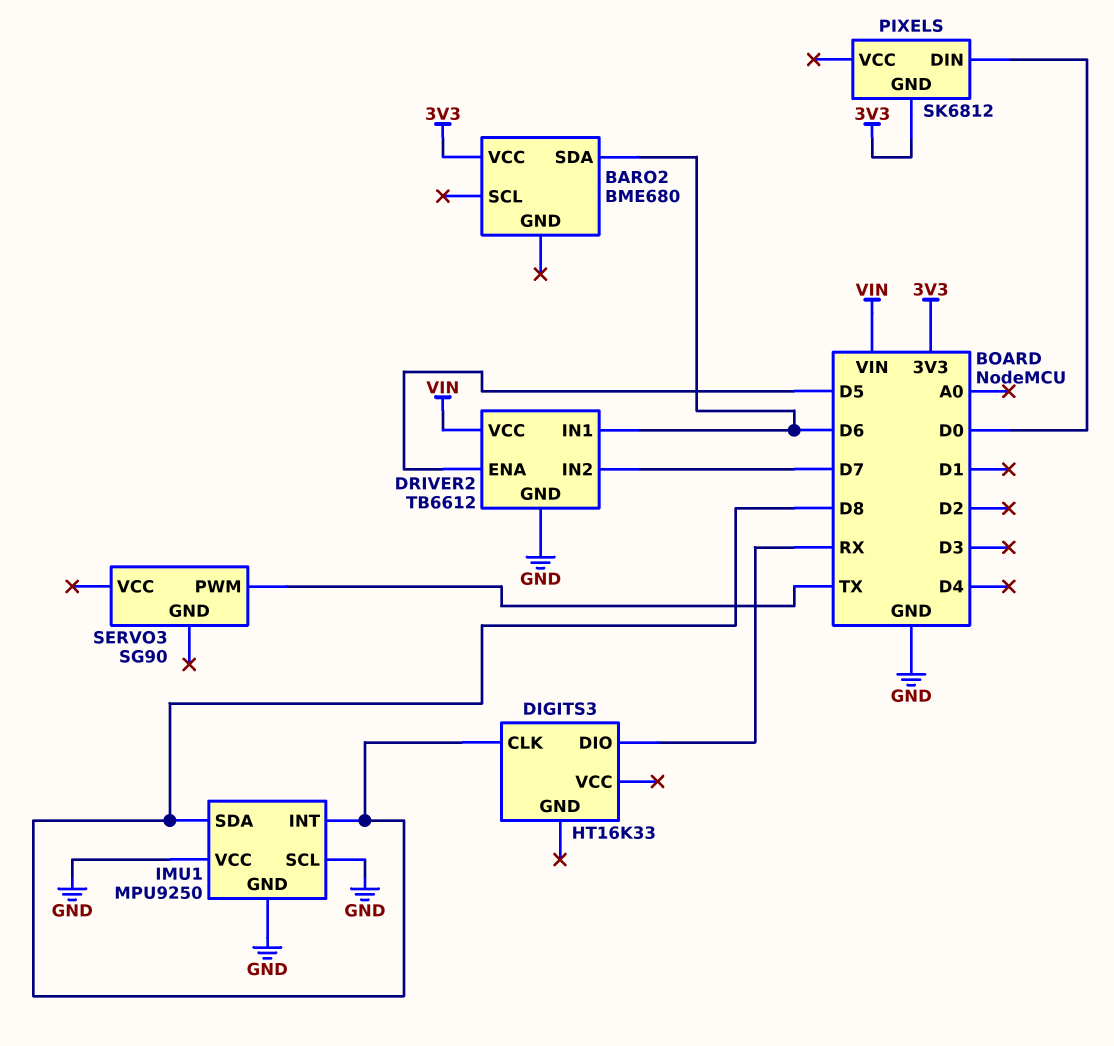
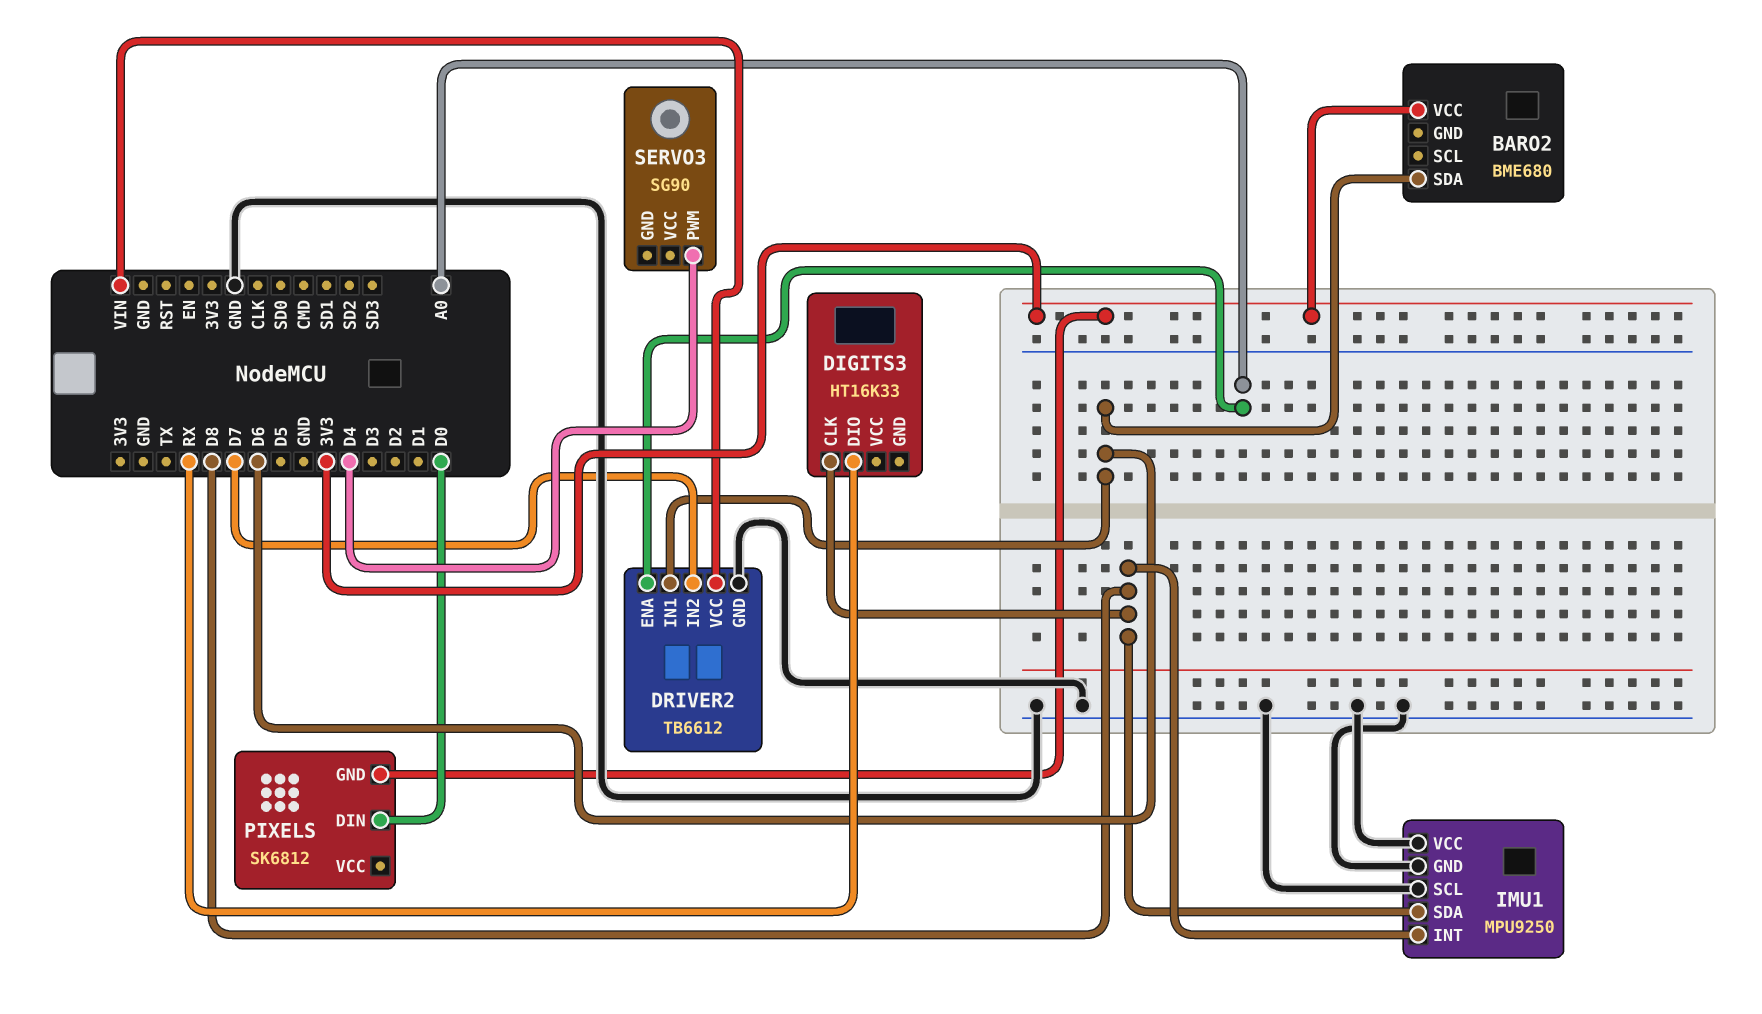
DRIVER2 pin ENA: D5 -> A0
SERVO3 pin PWM: TX -> D4

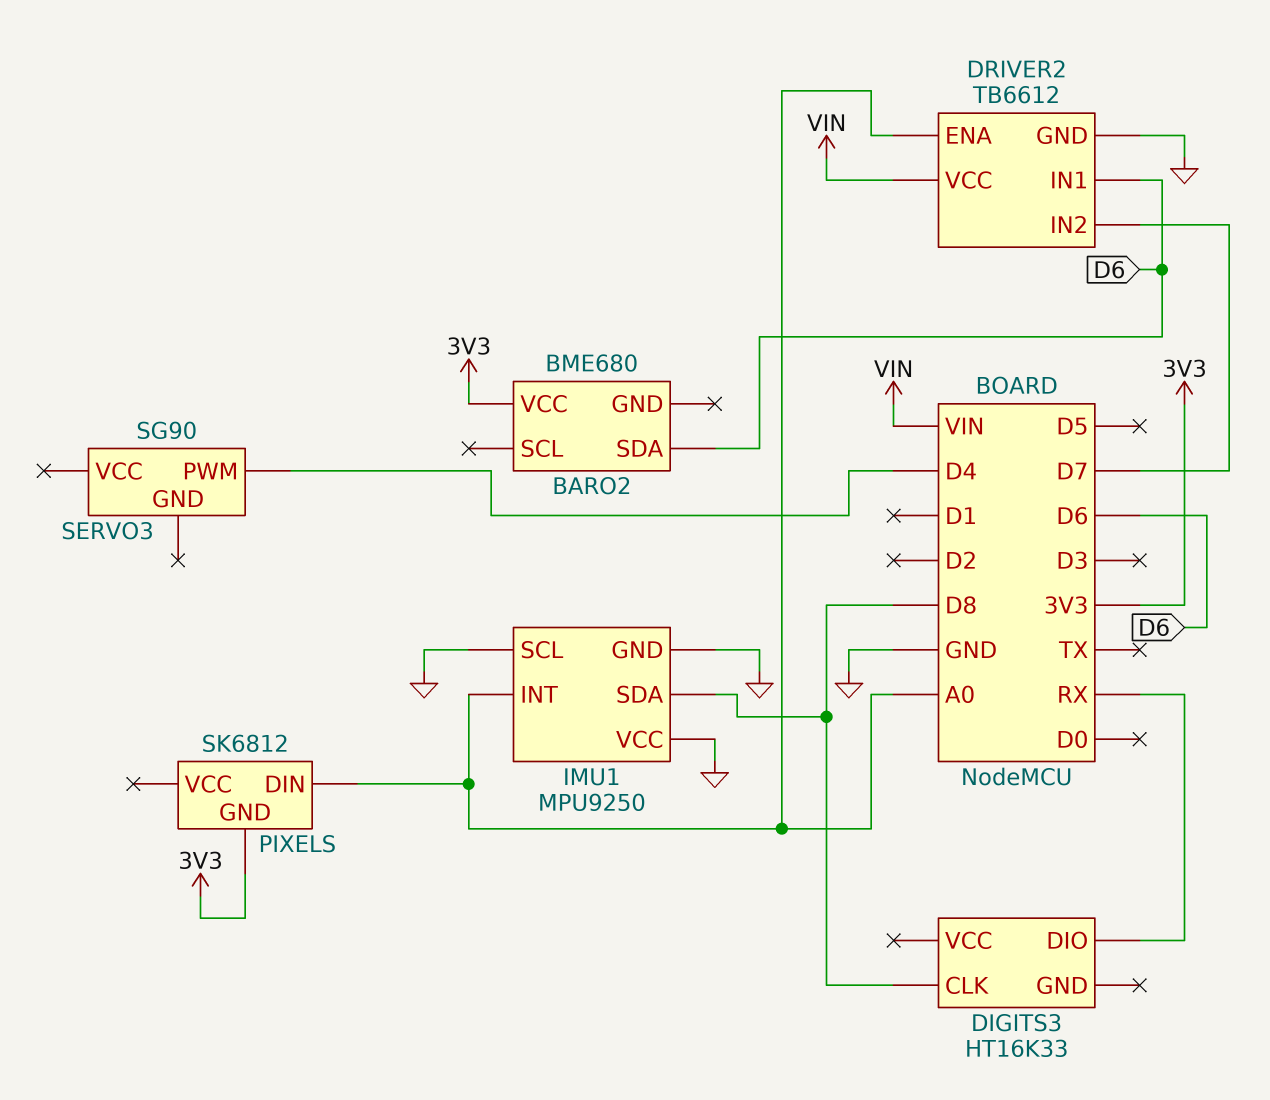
IMU1 pin INT: D8 -> A0
PIXELS pin DIN: D0 -> A0

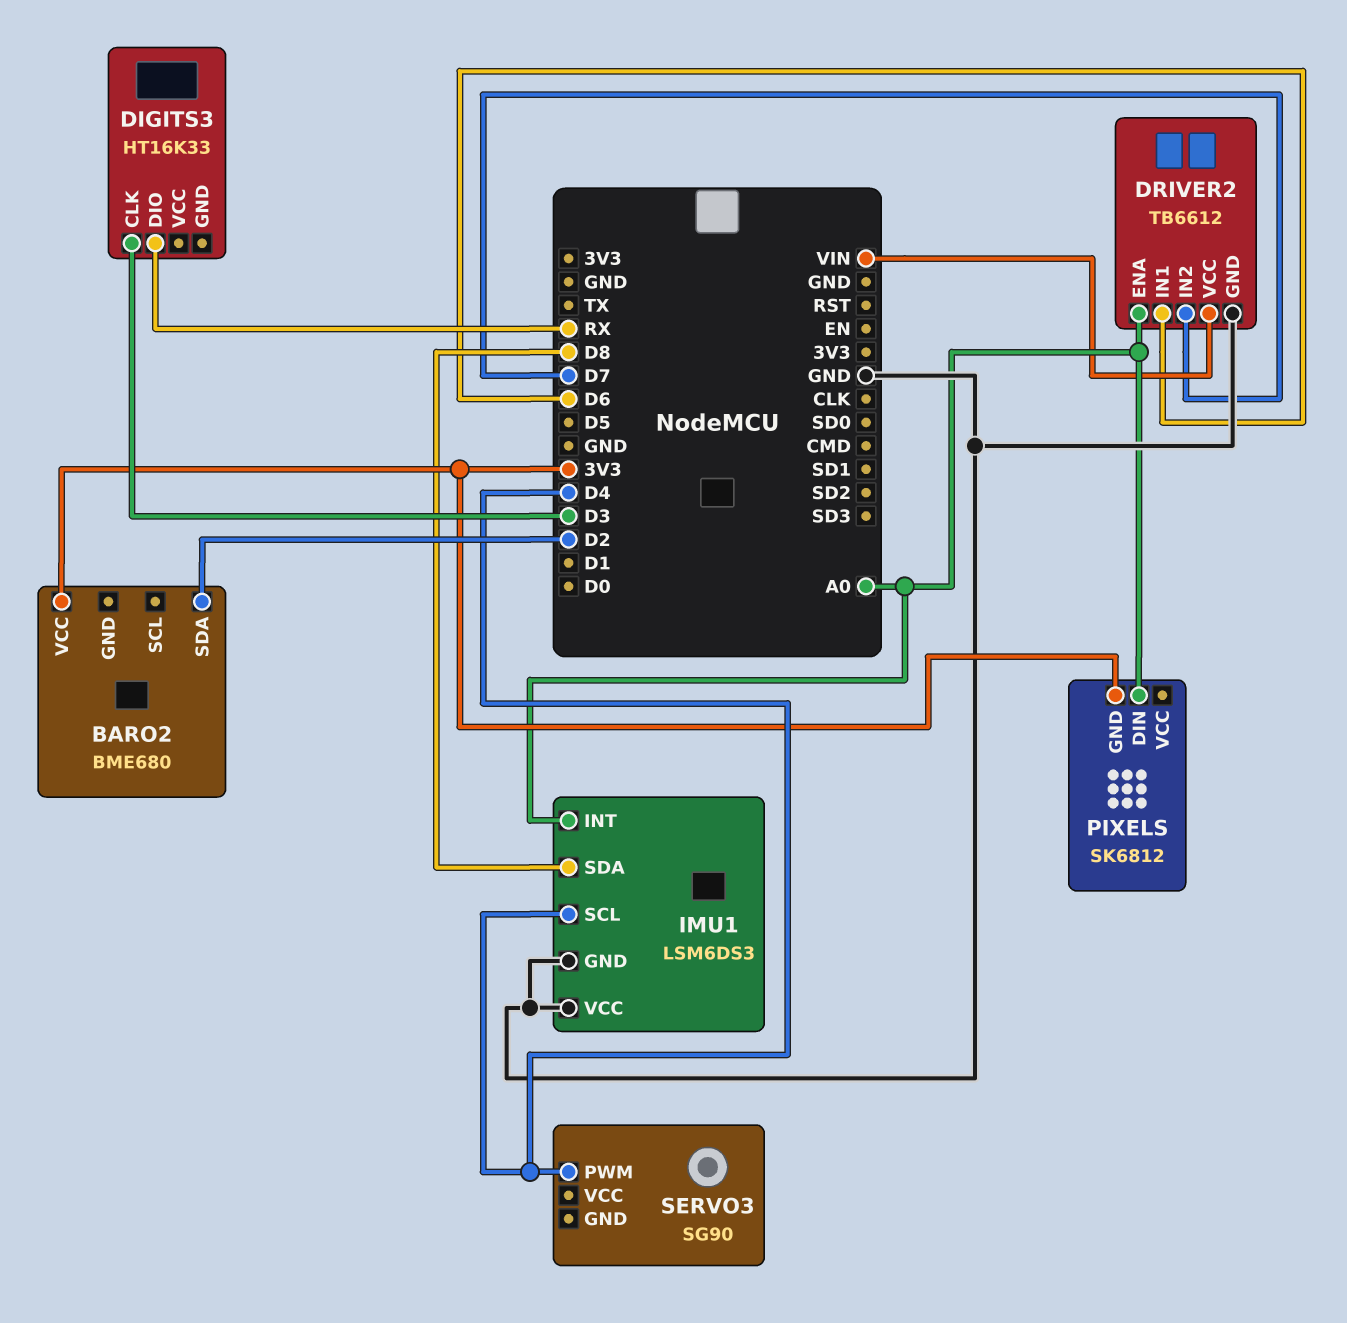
BARO2 pin SDA: D6 -> D2
DIGITS3 pin CLK: D8 -> D3
IMU1: MPU9250 -> LSM6DS3
IMU1 pin SCL: GND -> D4

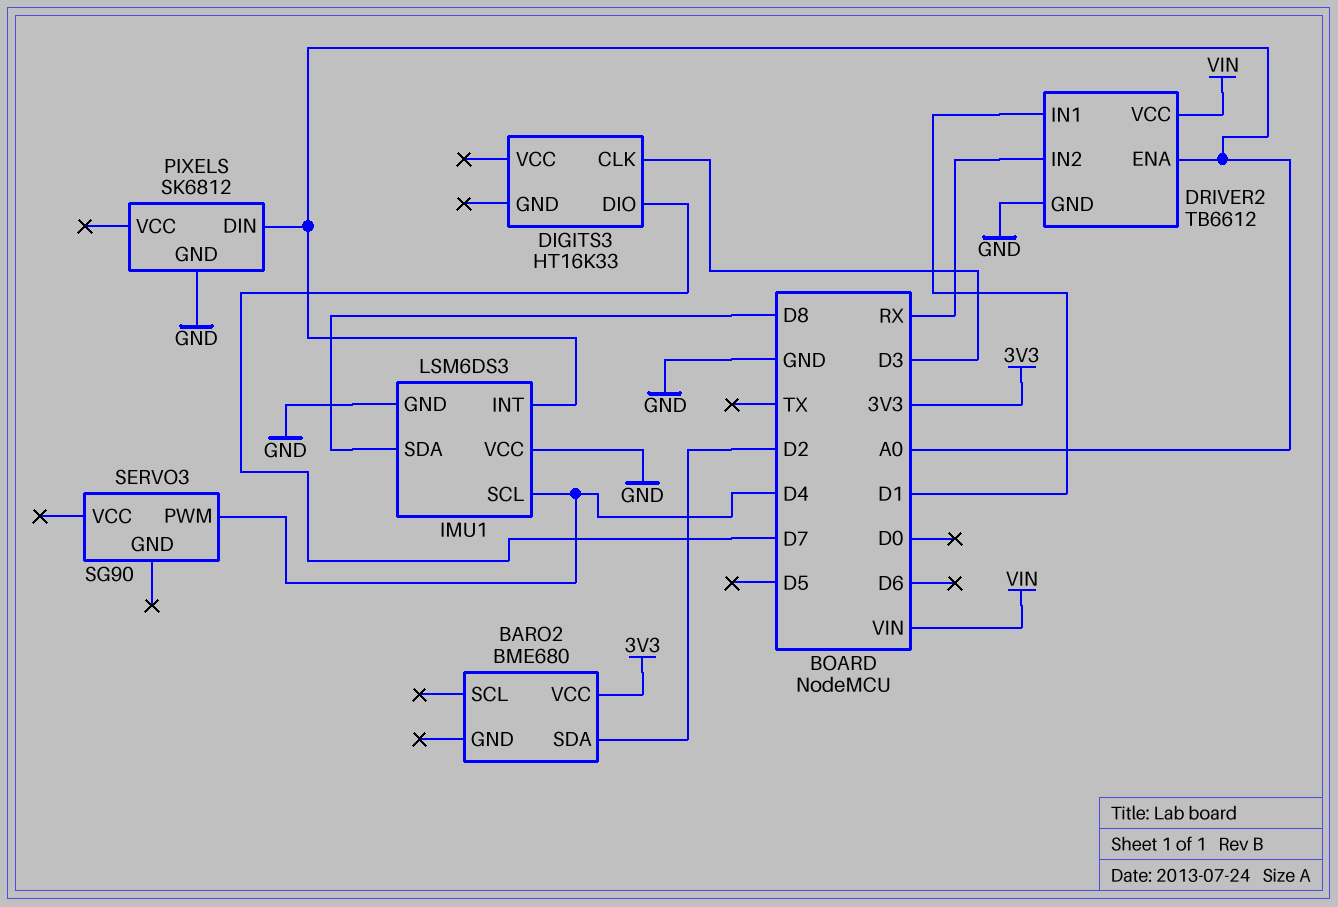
DIGITS3 pin DIO: RX -> D7
DRIVER2 pin IN1: D6 -> D1
DRIVER2 pin IN2: D7 -> RX
PIXELS pin GND: 3V3 -> GND

